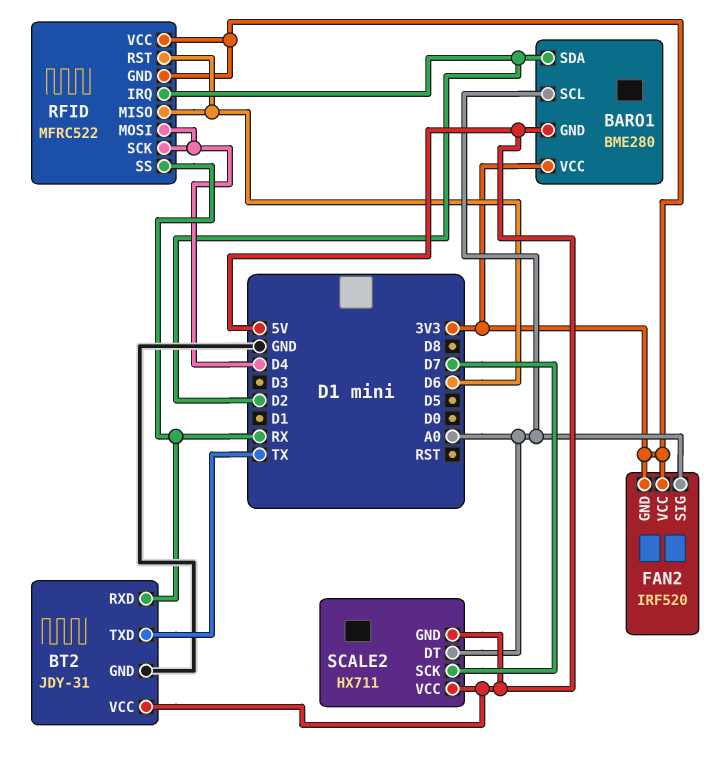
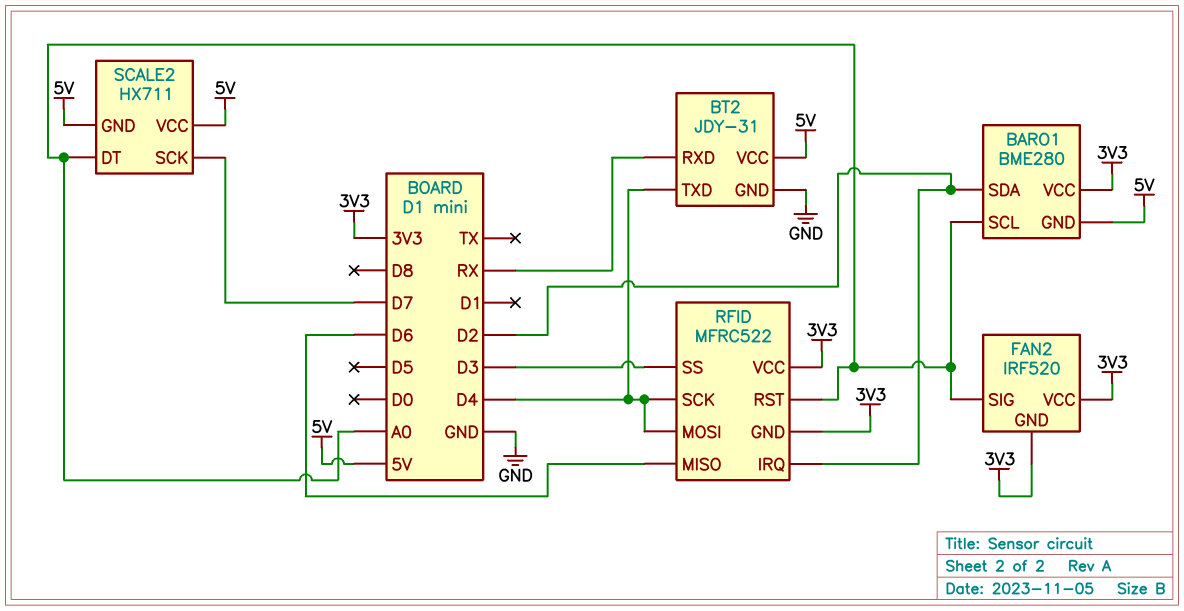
BT2 pin TXD: TX -> D4
RFID pin RST: D6 -> A0
RFID pin SS: RX -> D3

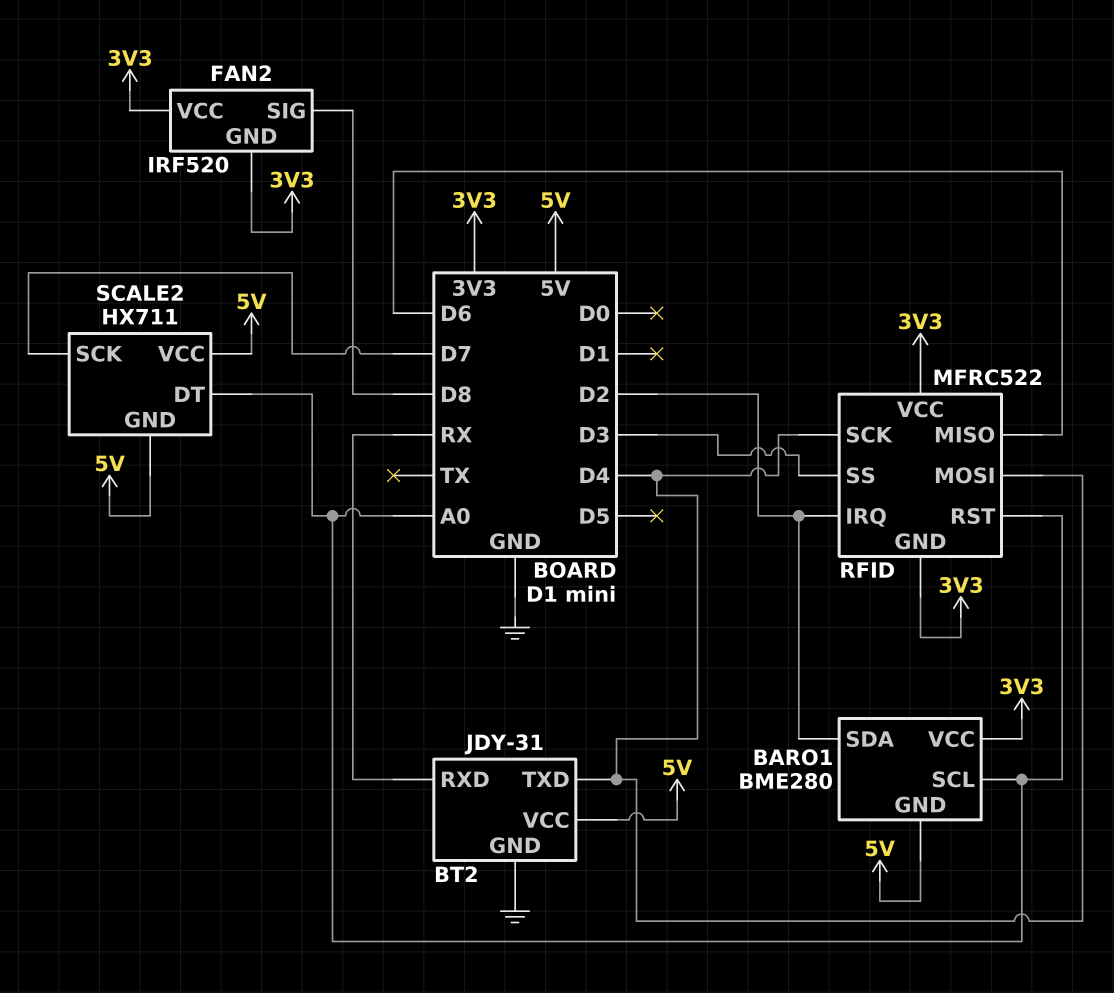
FAN2 pin SIG: A0 -> D8

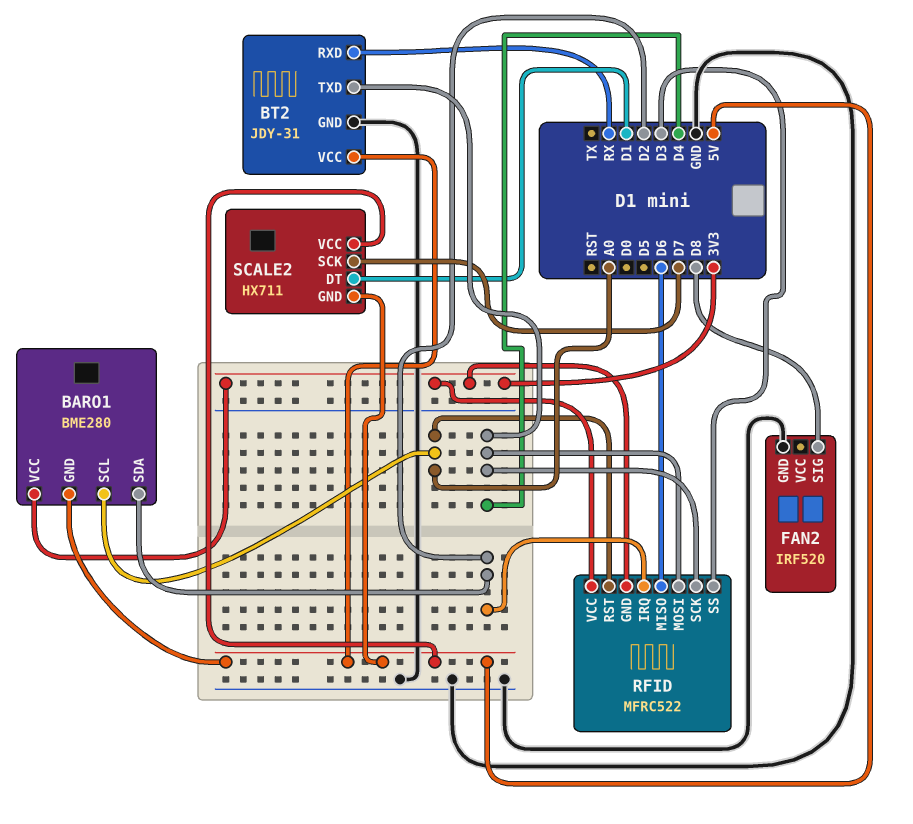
FAN2 pin GND: 3V3 -> GND
FAN2 pin VCC: 3V3 -> none
SCALE2 pin DT: A0 -> D1

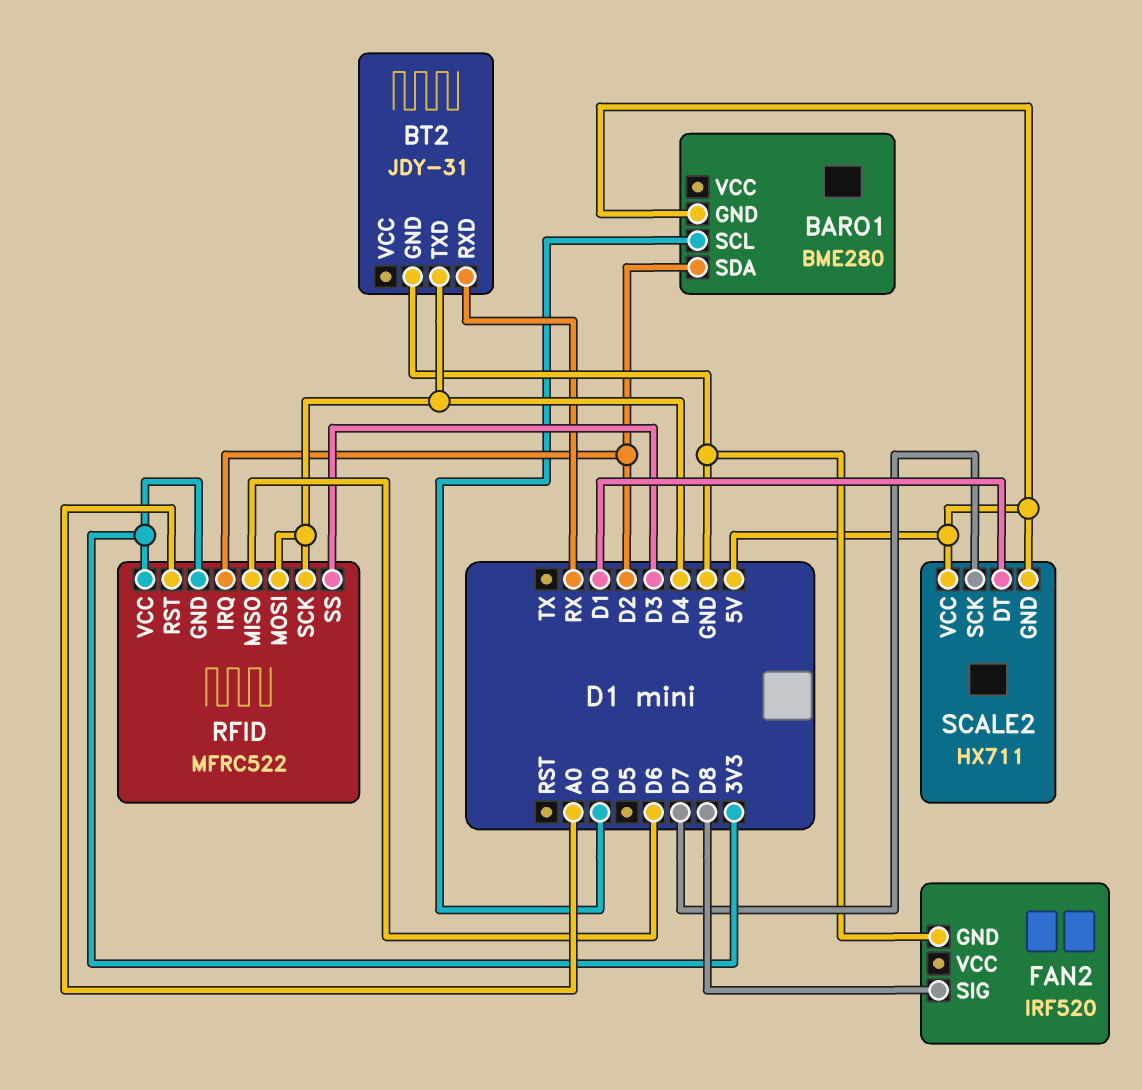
BARO1 pin SCL: A0 -> D0
BARO1 pin VCC: 3V3 -> none
BT2 pin VCC: 5V -> none

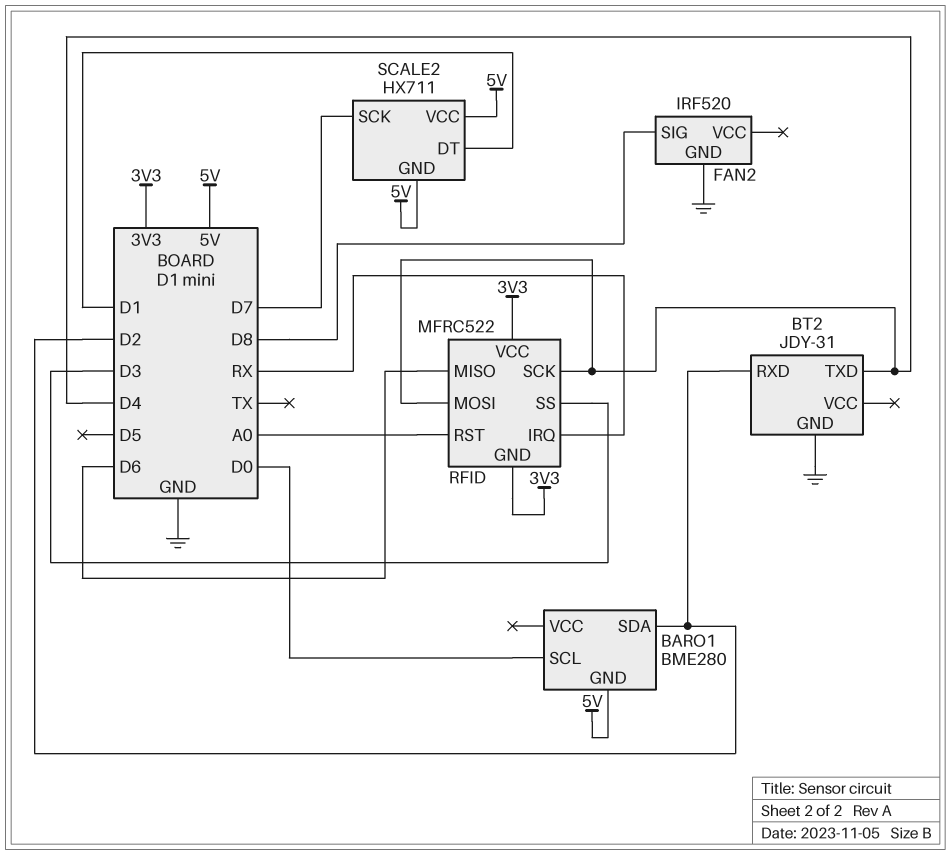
BT2 pin RXD: RX -> D2
RFID pin IRQ: D2 -> RX

